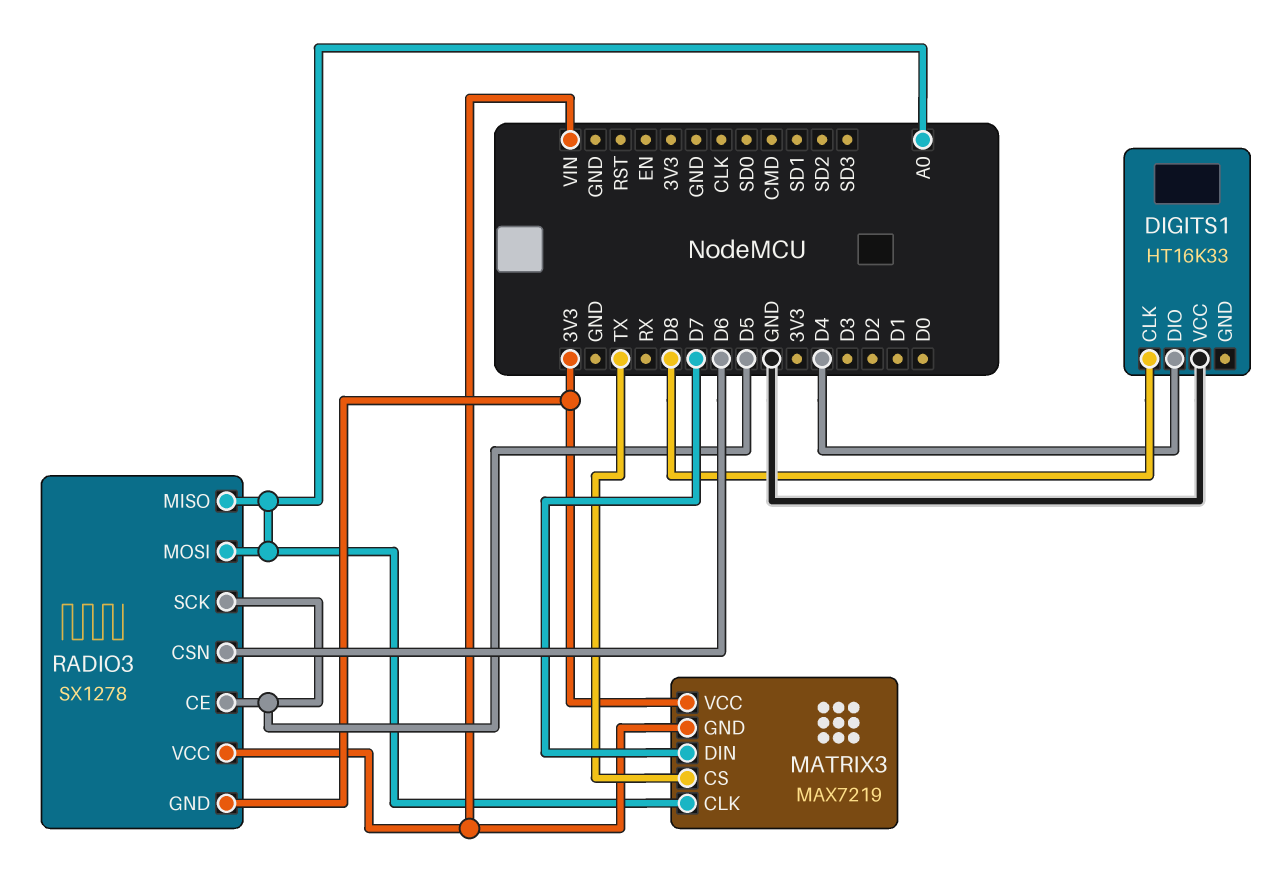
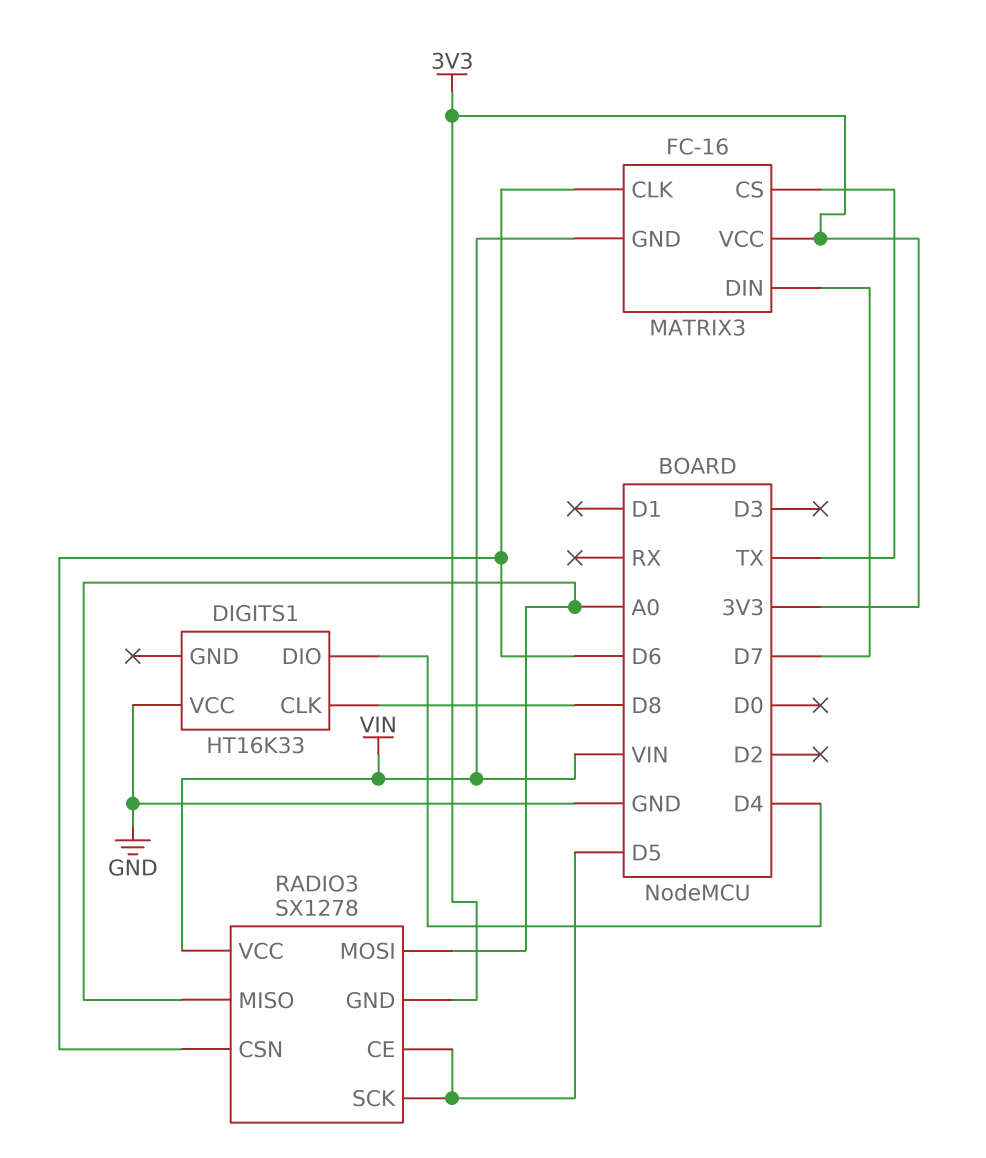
MATRIX3: MAX7219 -> FC-16
MATRIX3 pin CLK: A0 -> D6

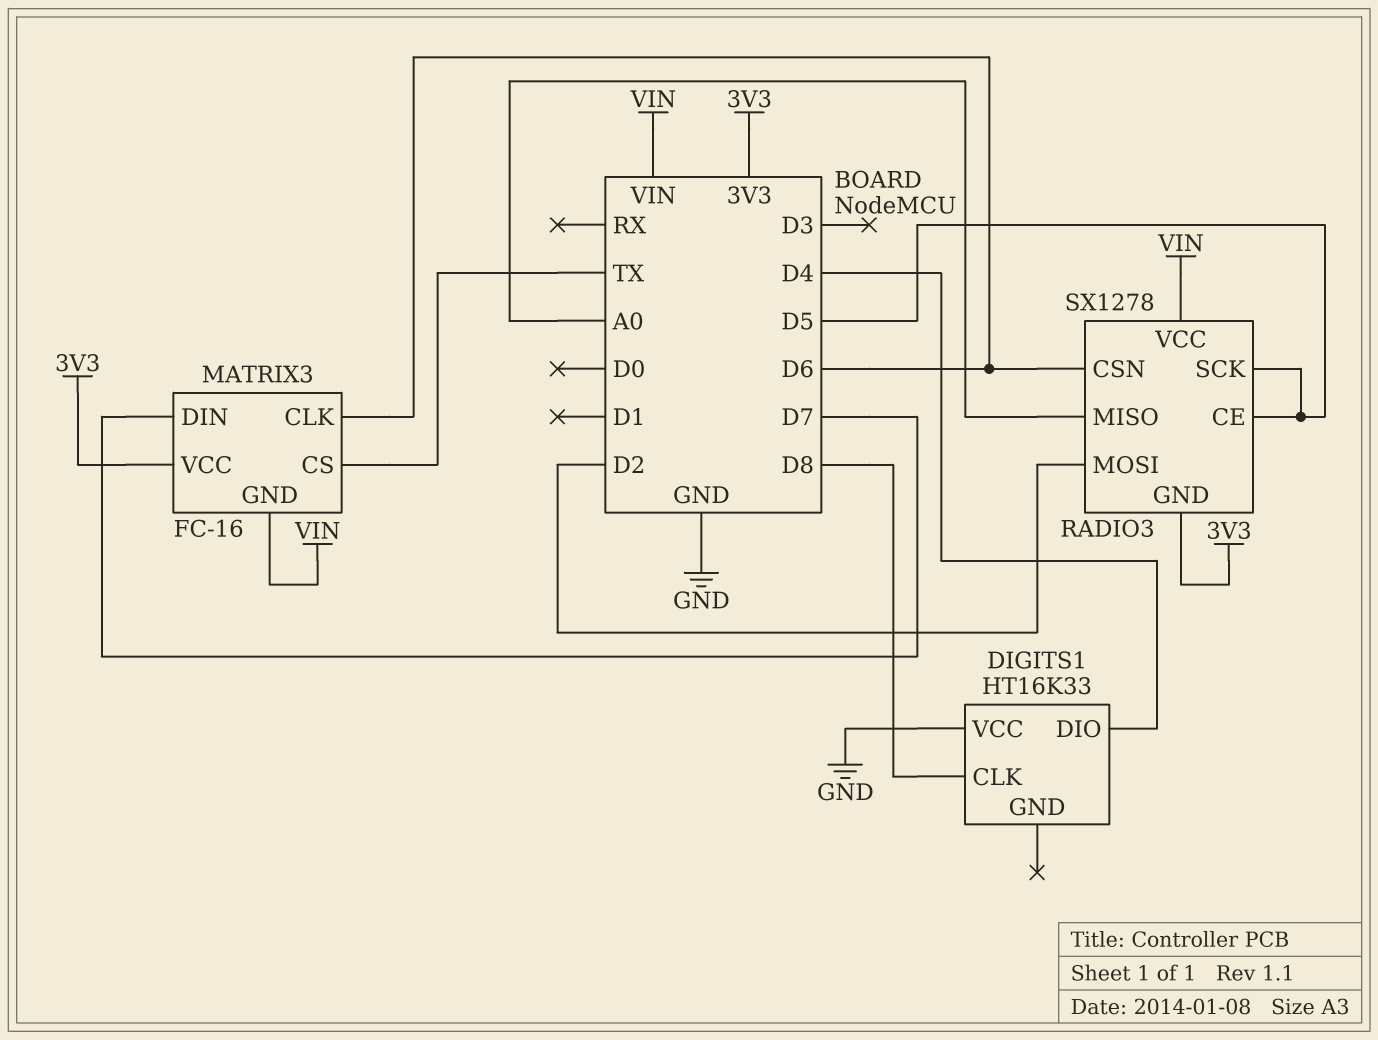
RADIO3 pin MOSI: A0 -> D2

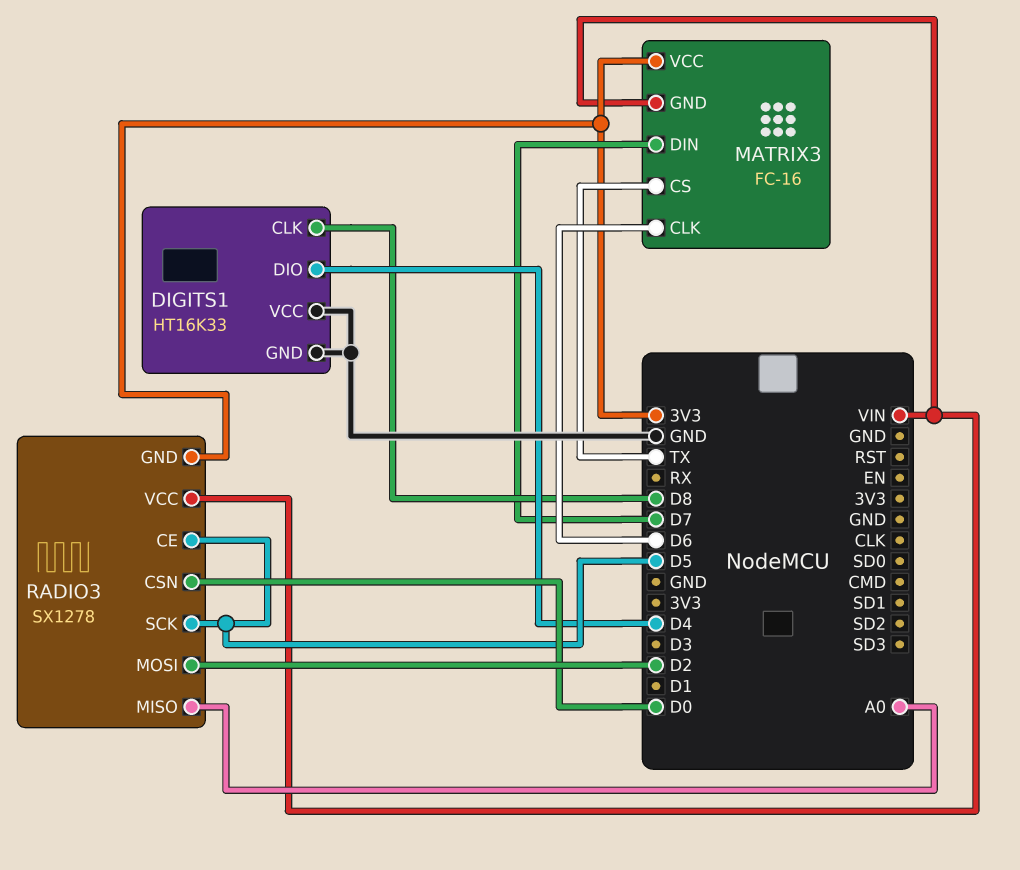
DIGITS1 pin GND: none -> GND
RADIO3 pin CSN: D6 -> D0

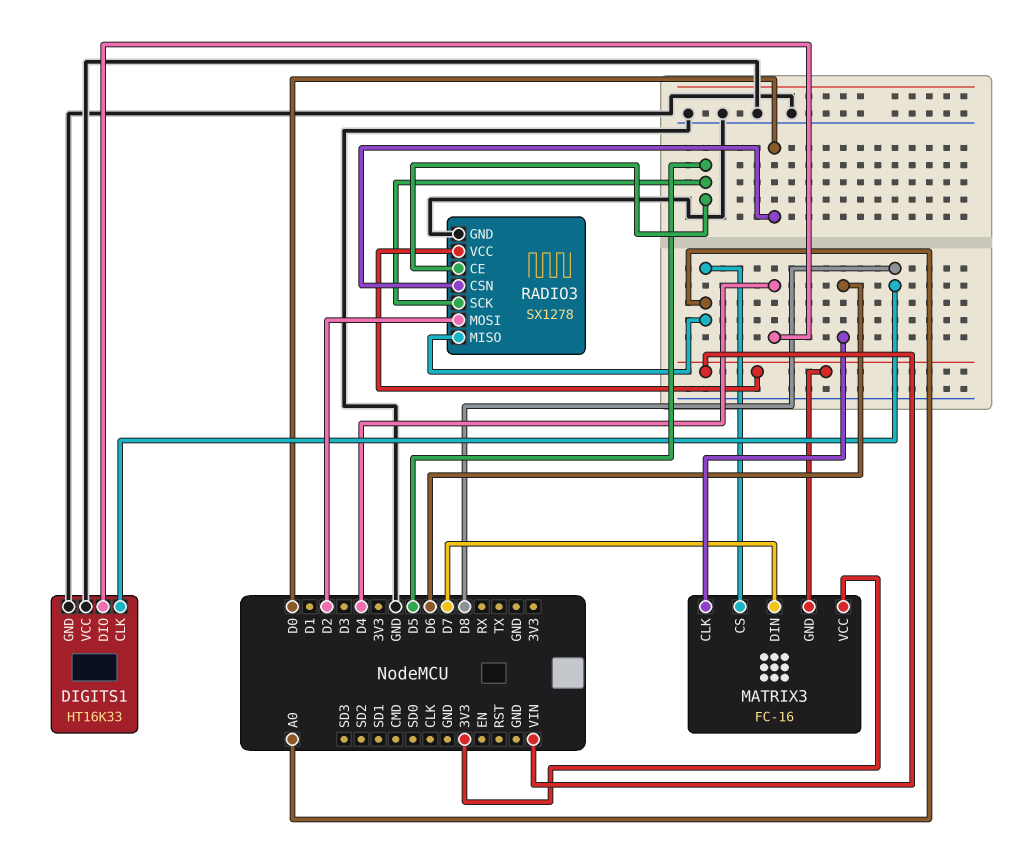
MATRIX3 pin CS: TX -> A0
RADIO3 pin GND: 3V3 -> GND

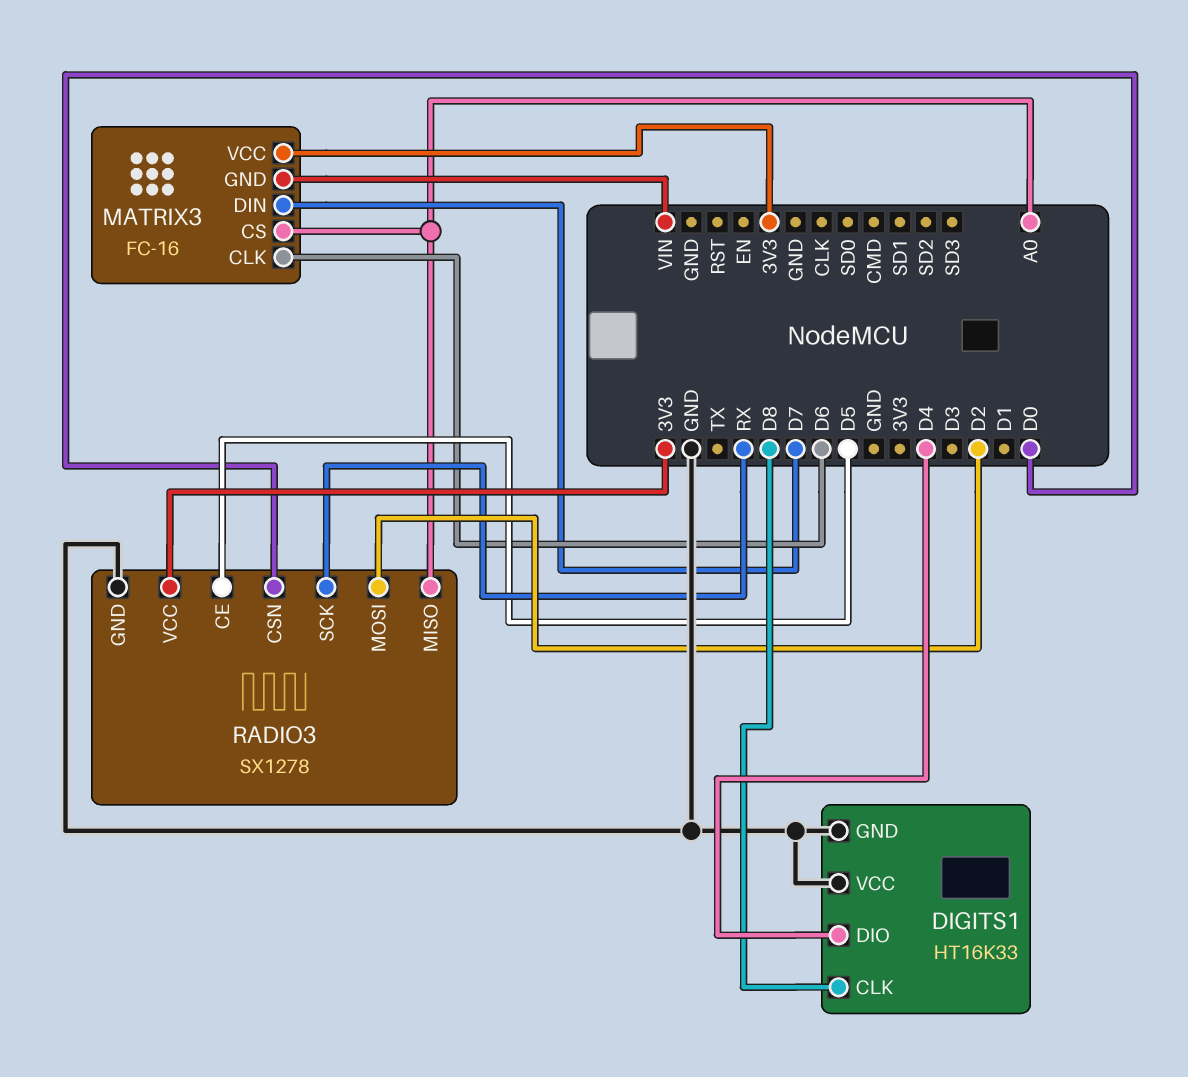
RADIO3 pin SCK: D5 -> RX
RADIO3 pin VCC: VIN -> 3V3

